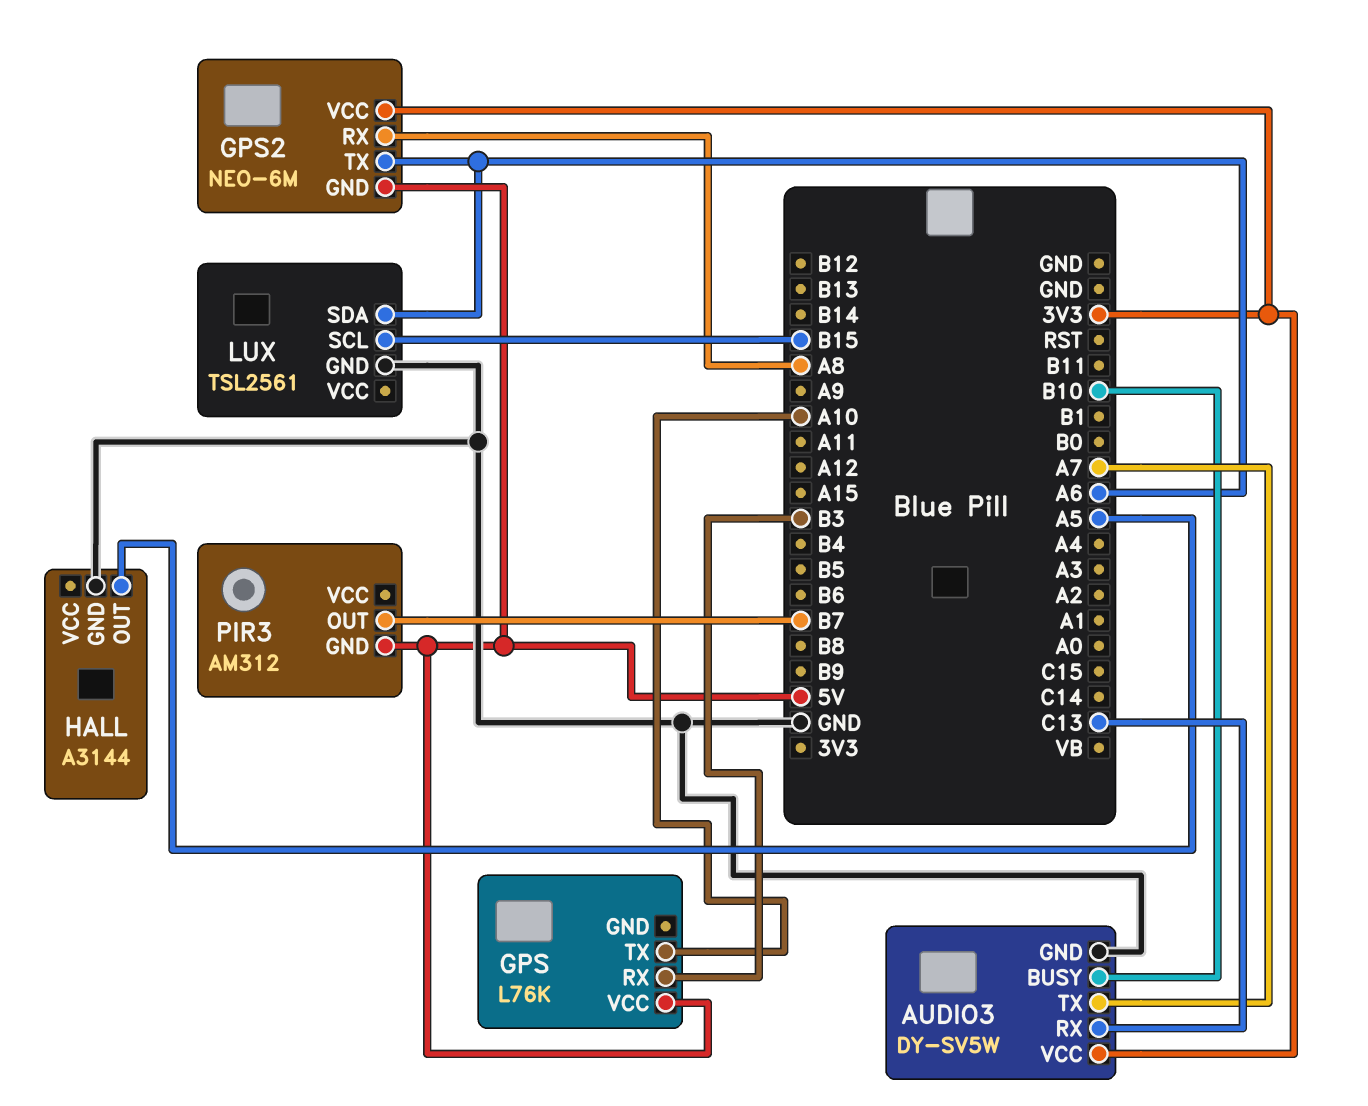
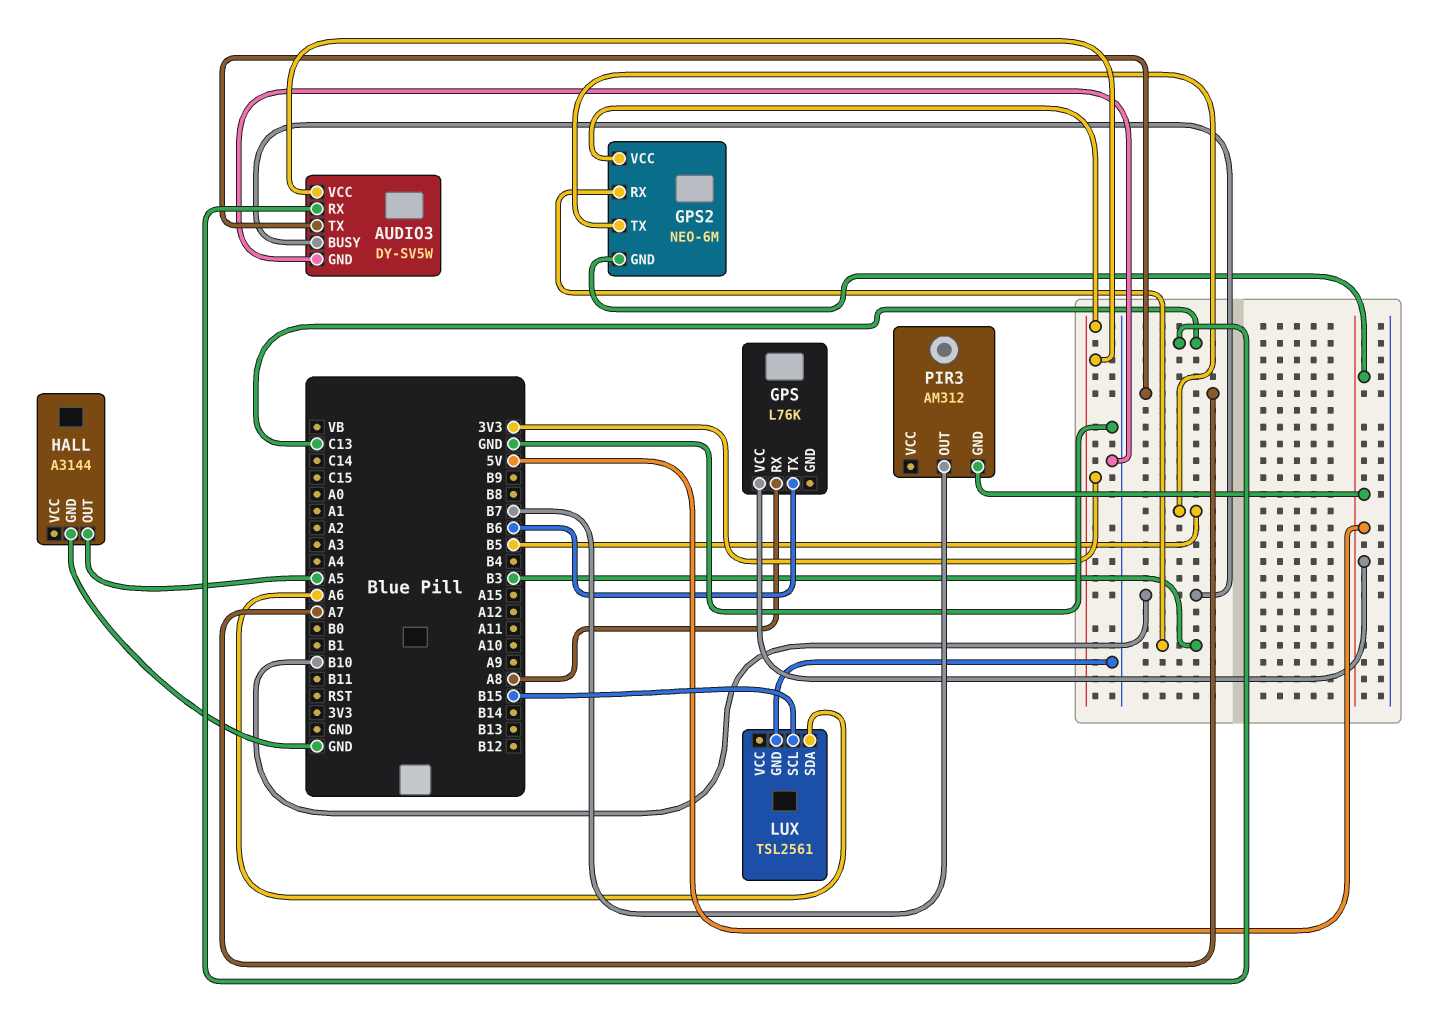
GPS pin RX: B3 -> A8
GPS pin TX: A10 -> B6
GPS2 pin RX: A8 -> B3
GPS2 pin TX: A6 -> B5

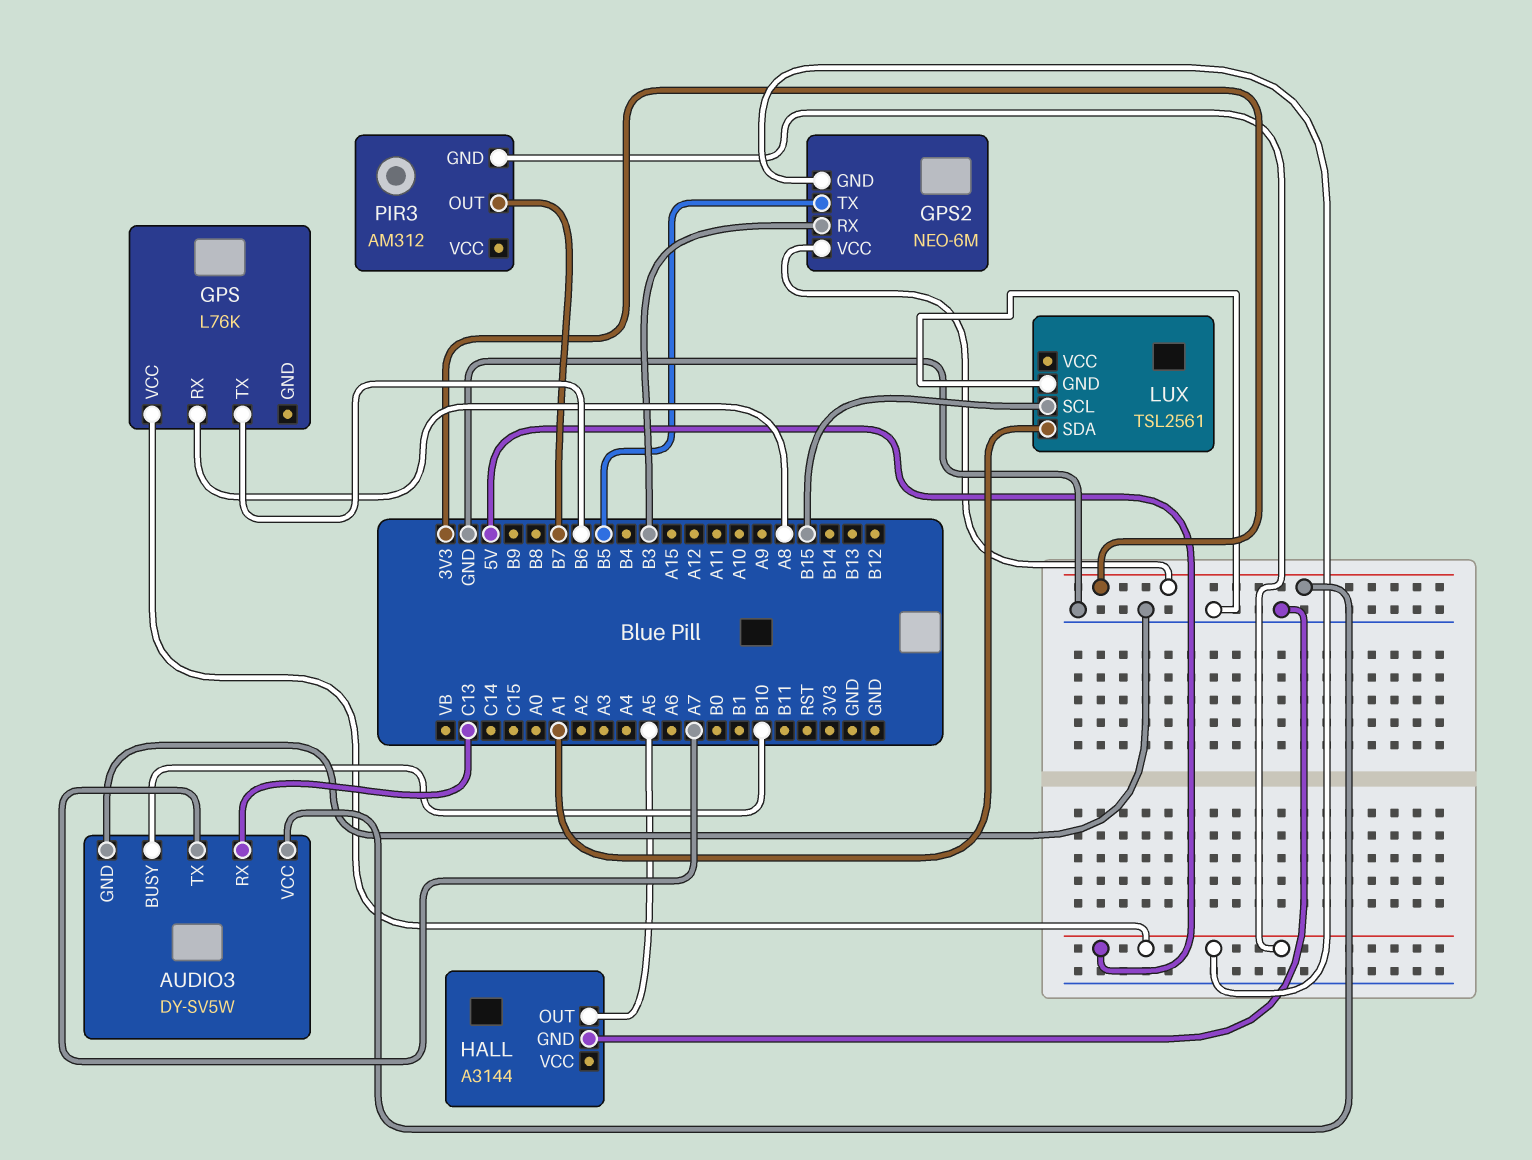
LUX pin SDA: A6 -> A1

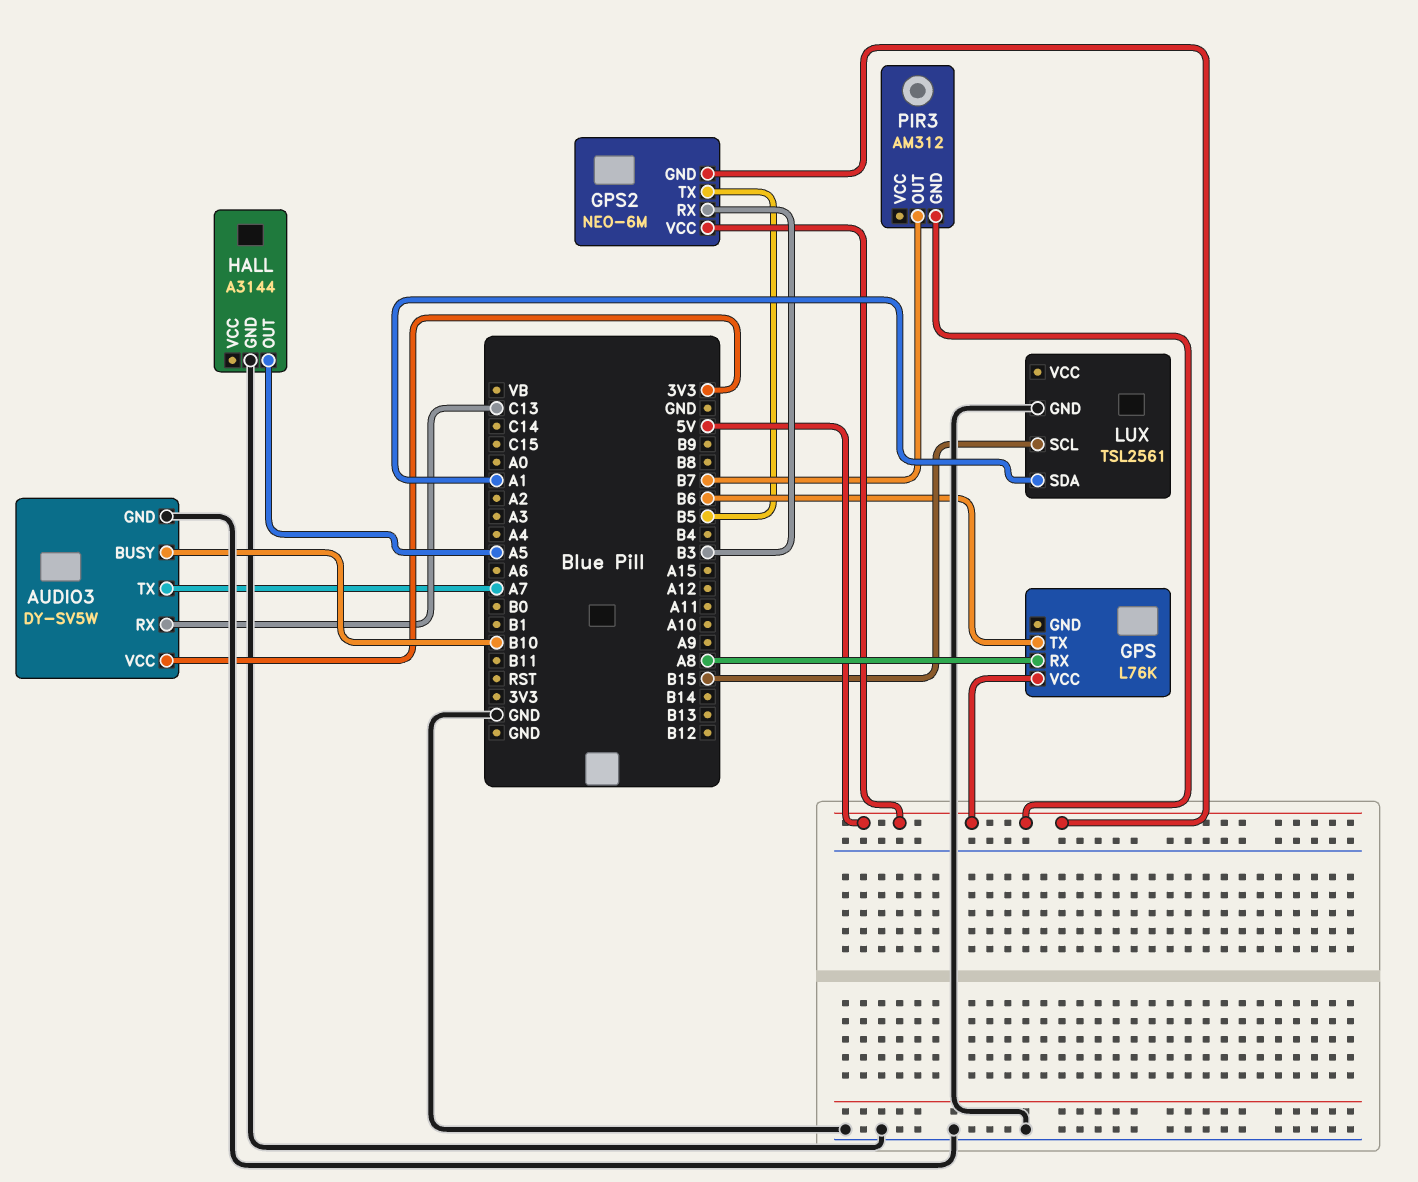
GPS2 pin VCC: 3V3 -> 5V

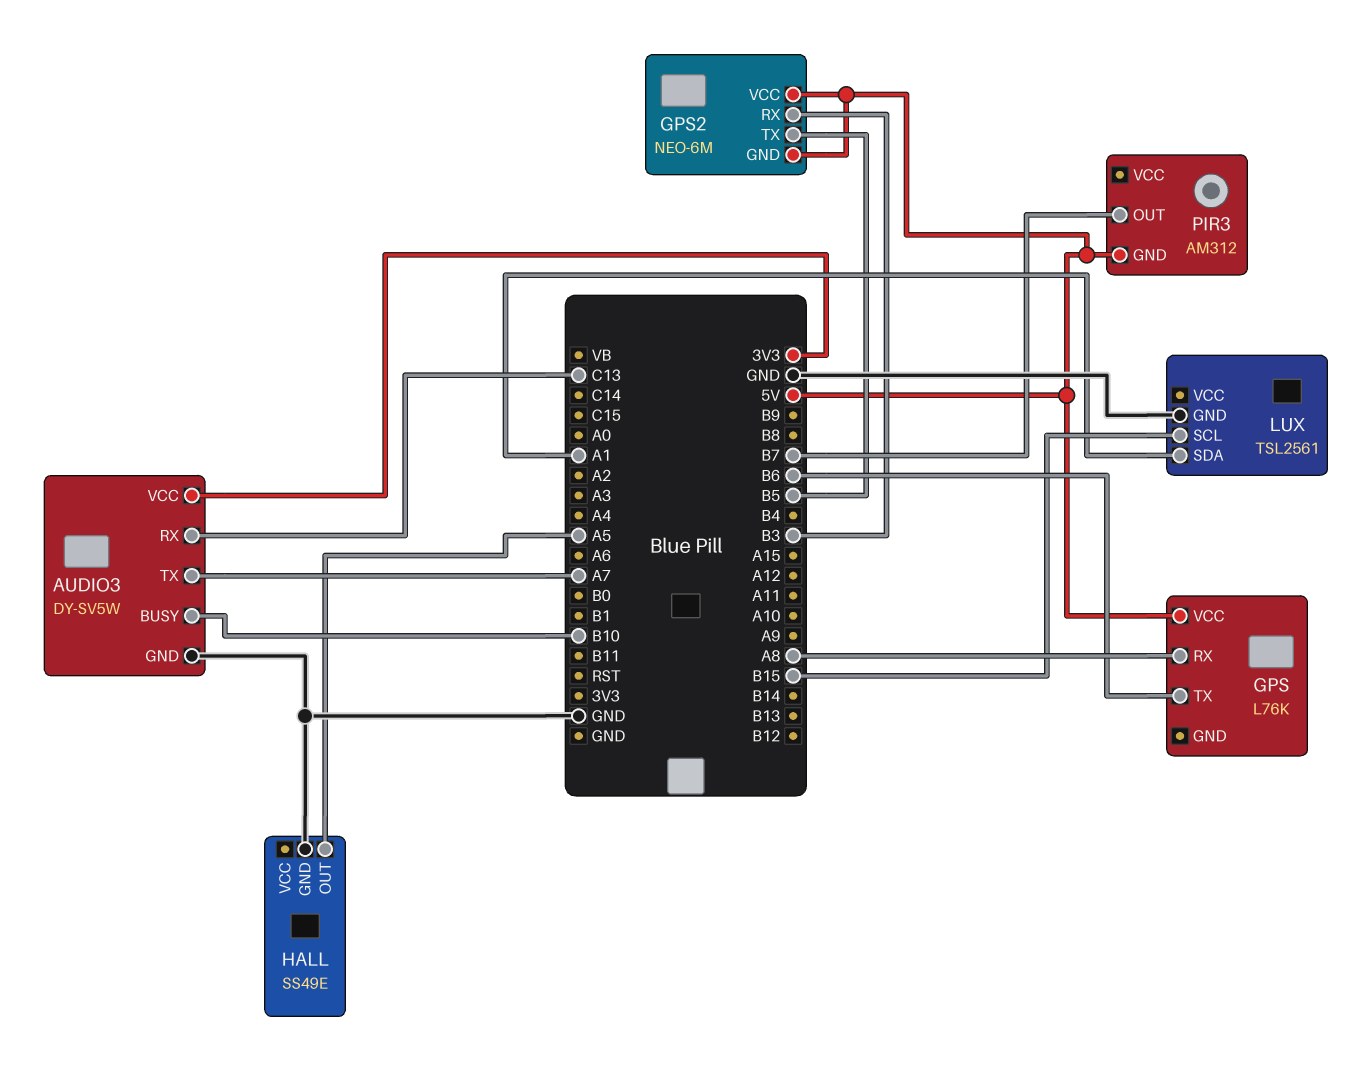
HALL: A3144 -> SS49E

